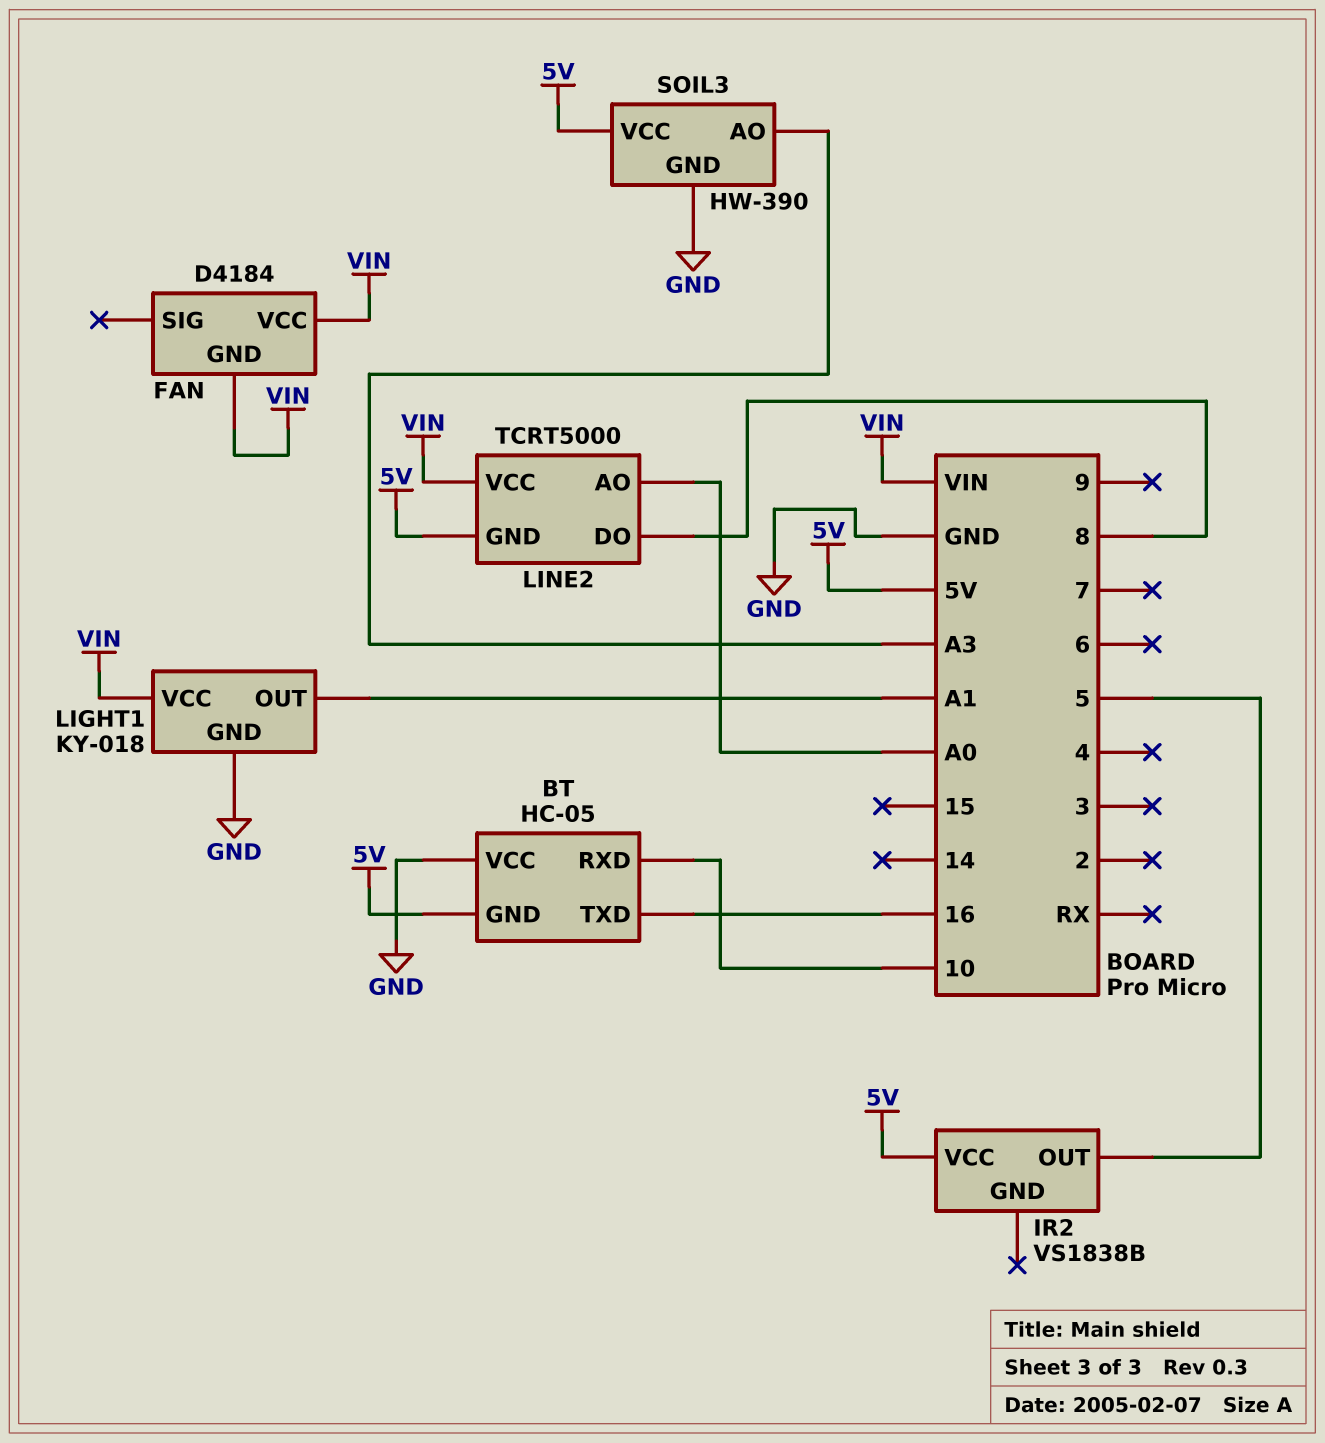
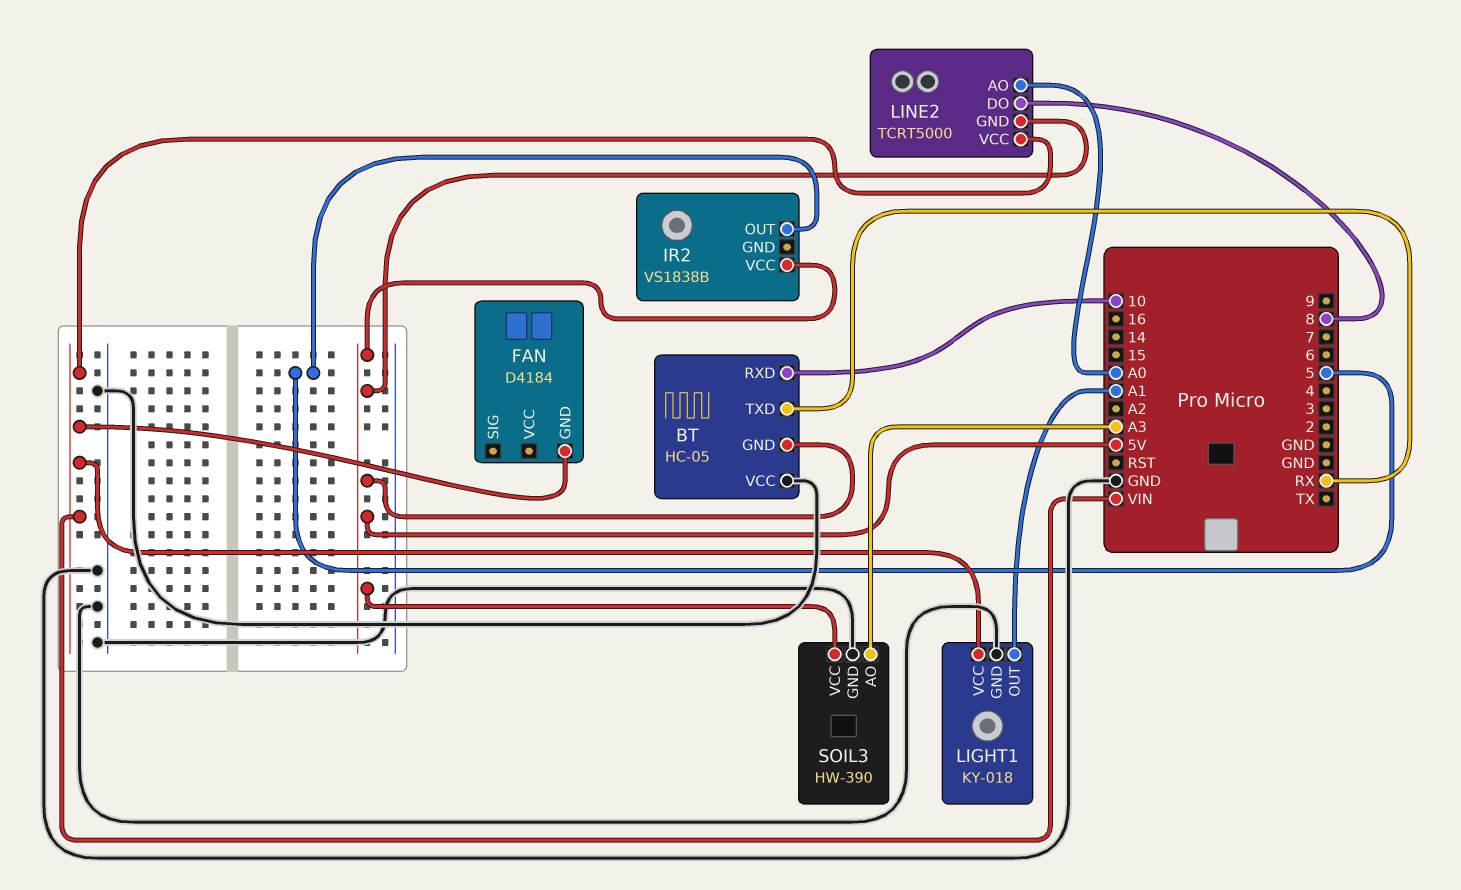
BT pin TXD: 16 -> RX
FAN pin VCC: VIN -> none

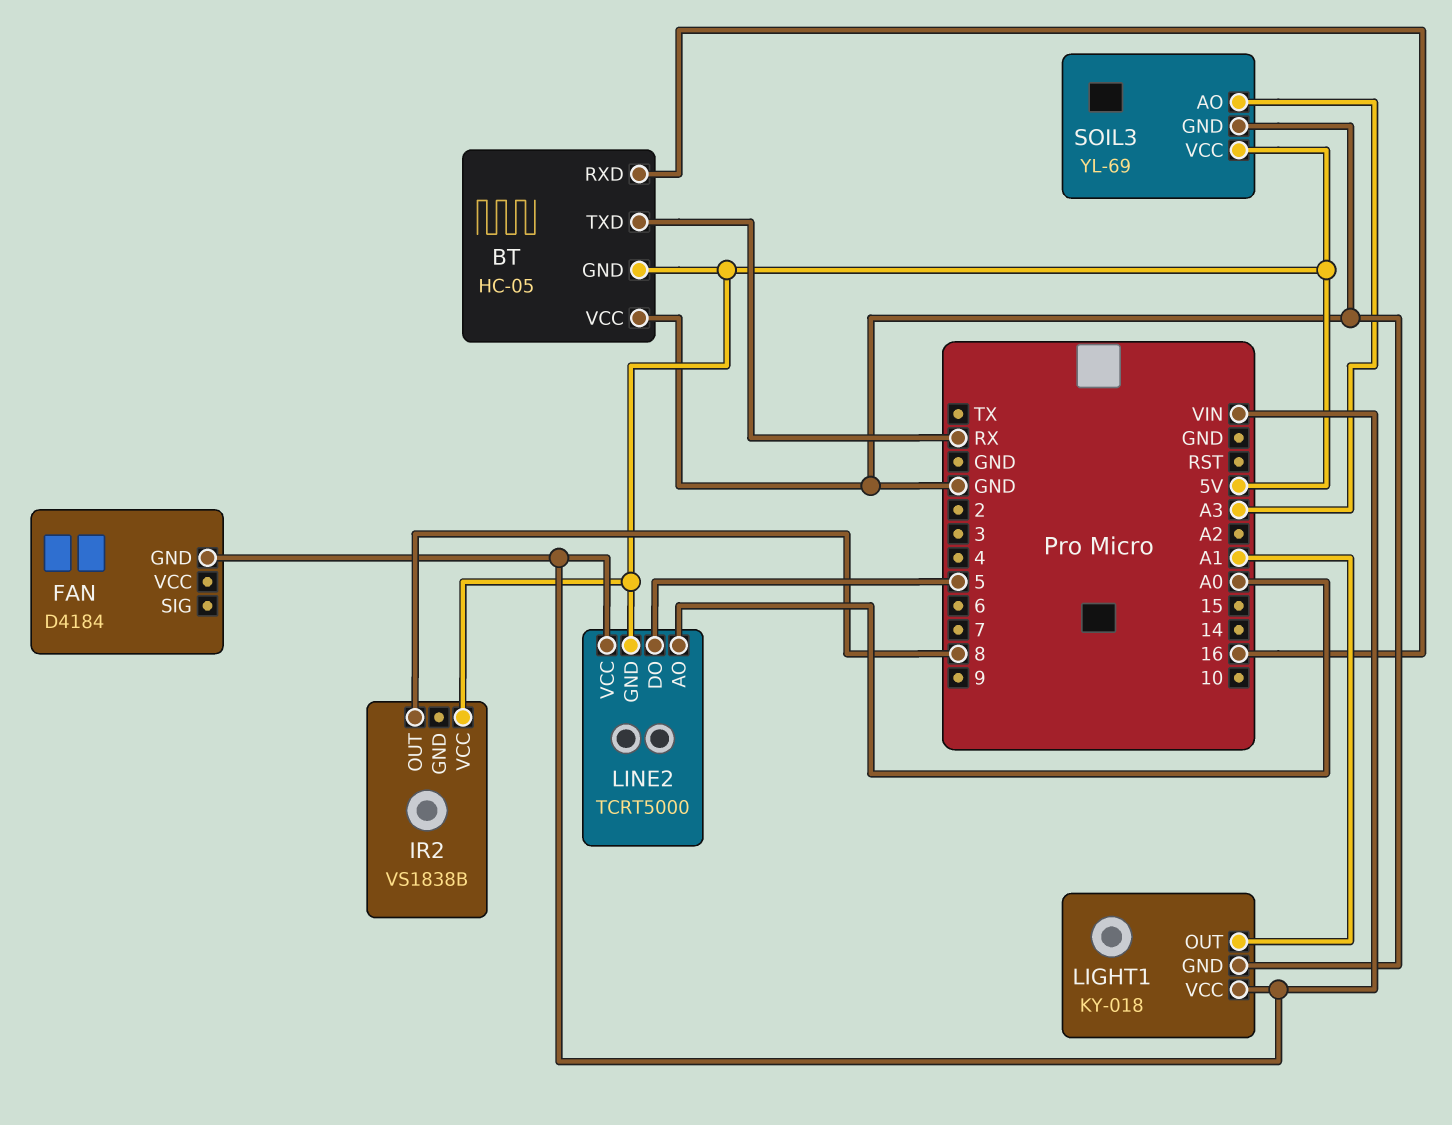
BT pin RXD: 10 -> 16
IR2 pin OUT: 5 -> 8
LINE2 pin DO: 8 -> 5
SOIL3: HW-390 -> YL-69

